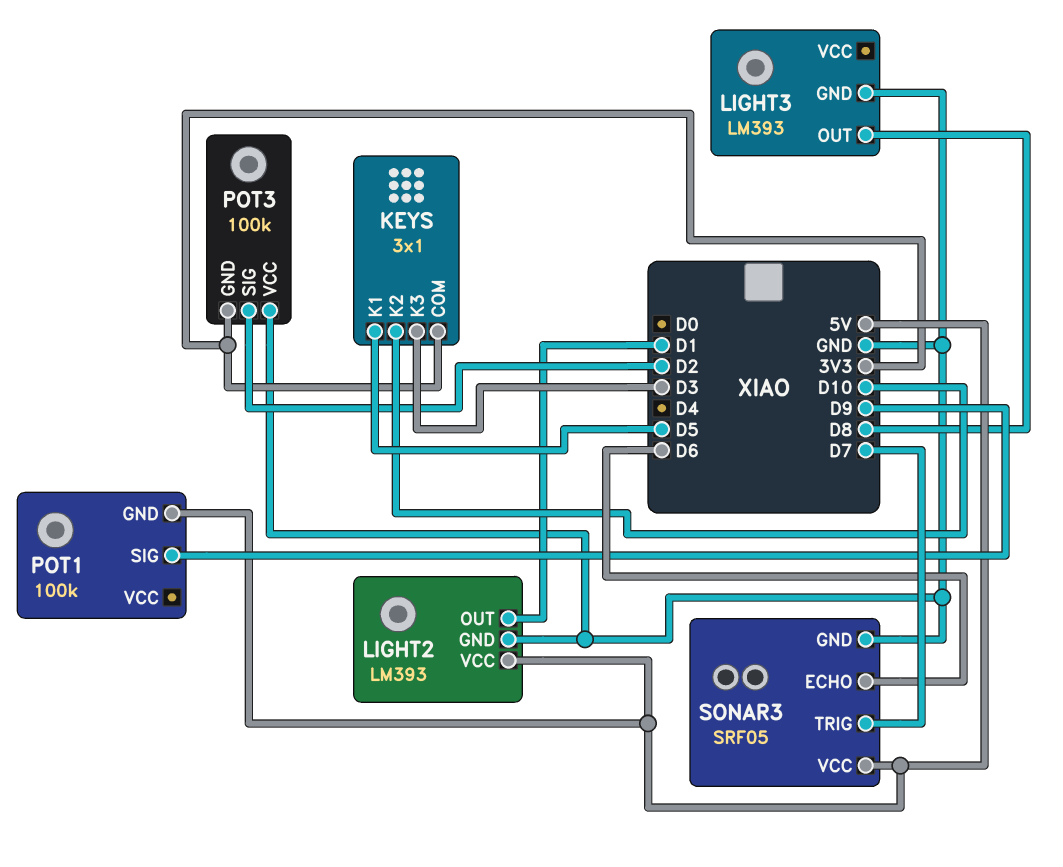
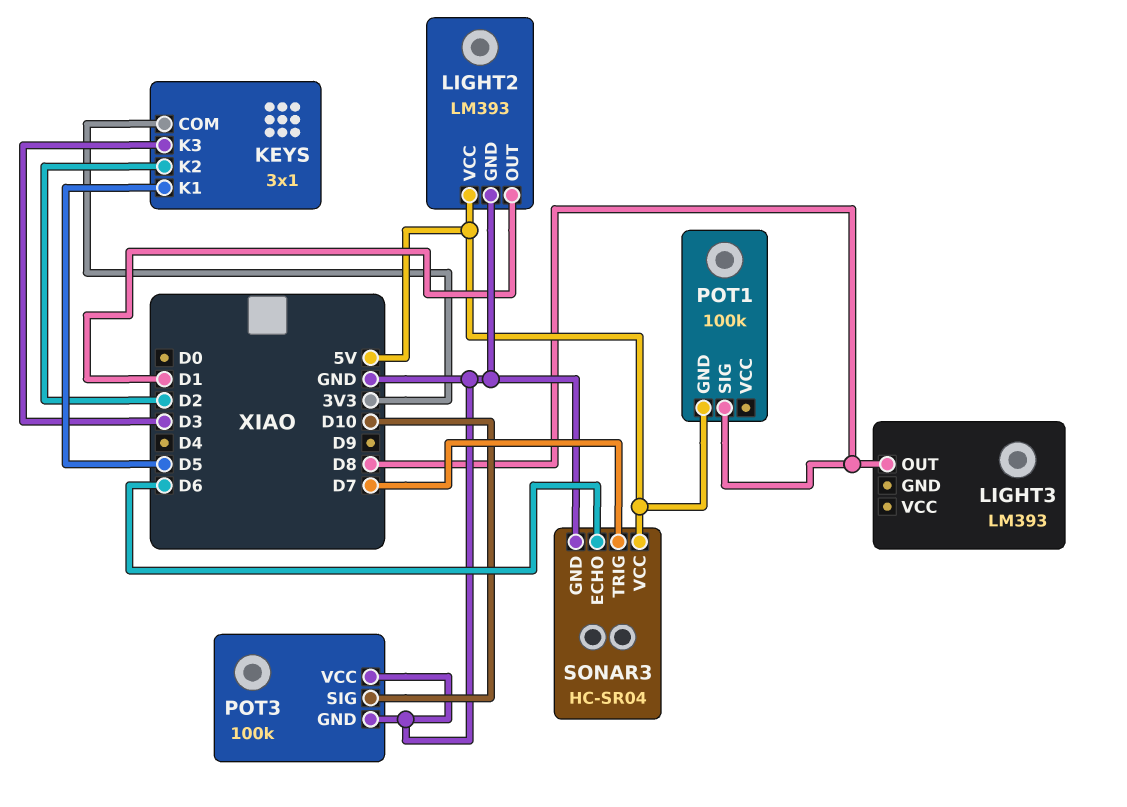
KEYS pin K2: D10 -> D2
LIGHT3 pin GND: GND -> none
POT1 pin SIG: D9 -> D8
POT3 pin GND: 3V3 -> GND
POT3 pin SIG: D2 -> D10
SONAR3: SRF05 -> HC-SR04

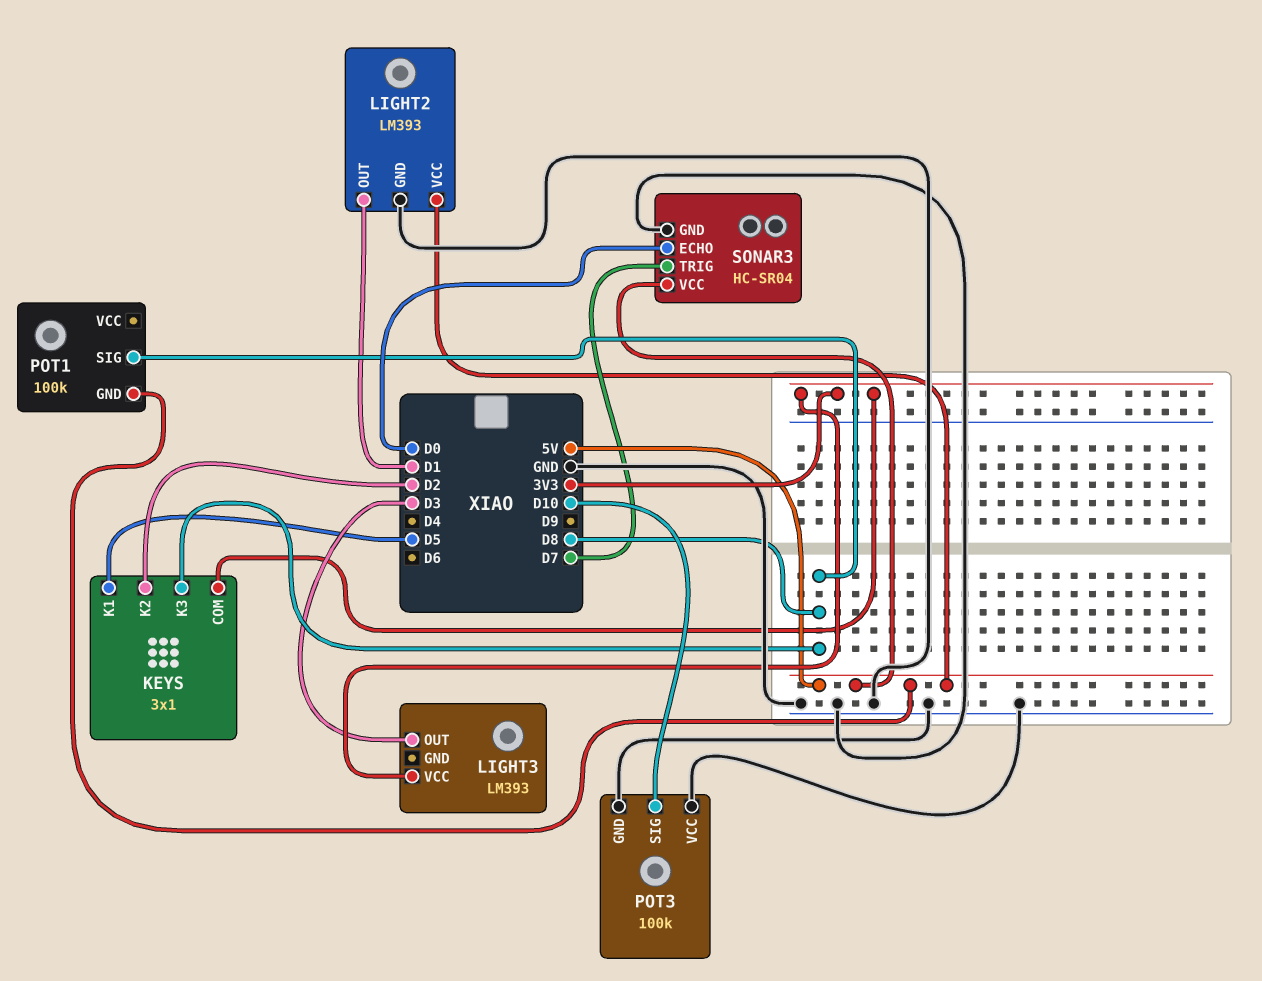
KEYS pin K3: D3 -> D8
LIGHT3 pin OUT: D8 -> D3
LIGHT3 pin VCC: none -> 3V3
SONAR3 pin ECHO: D6 -> D0

